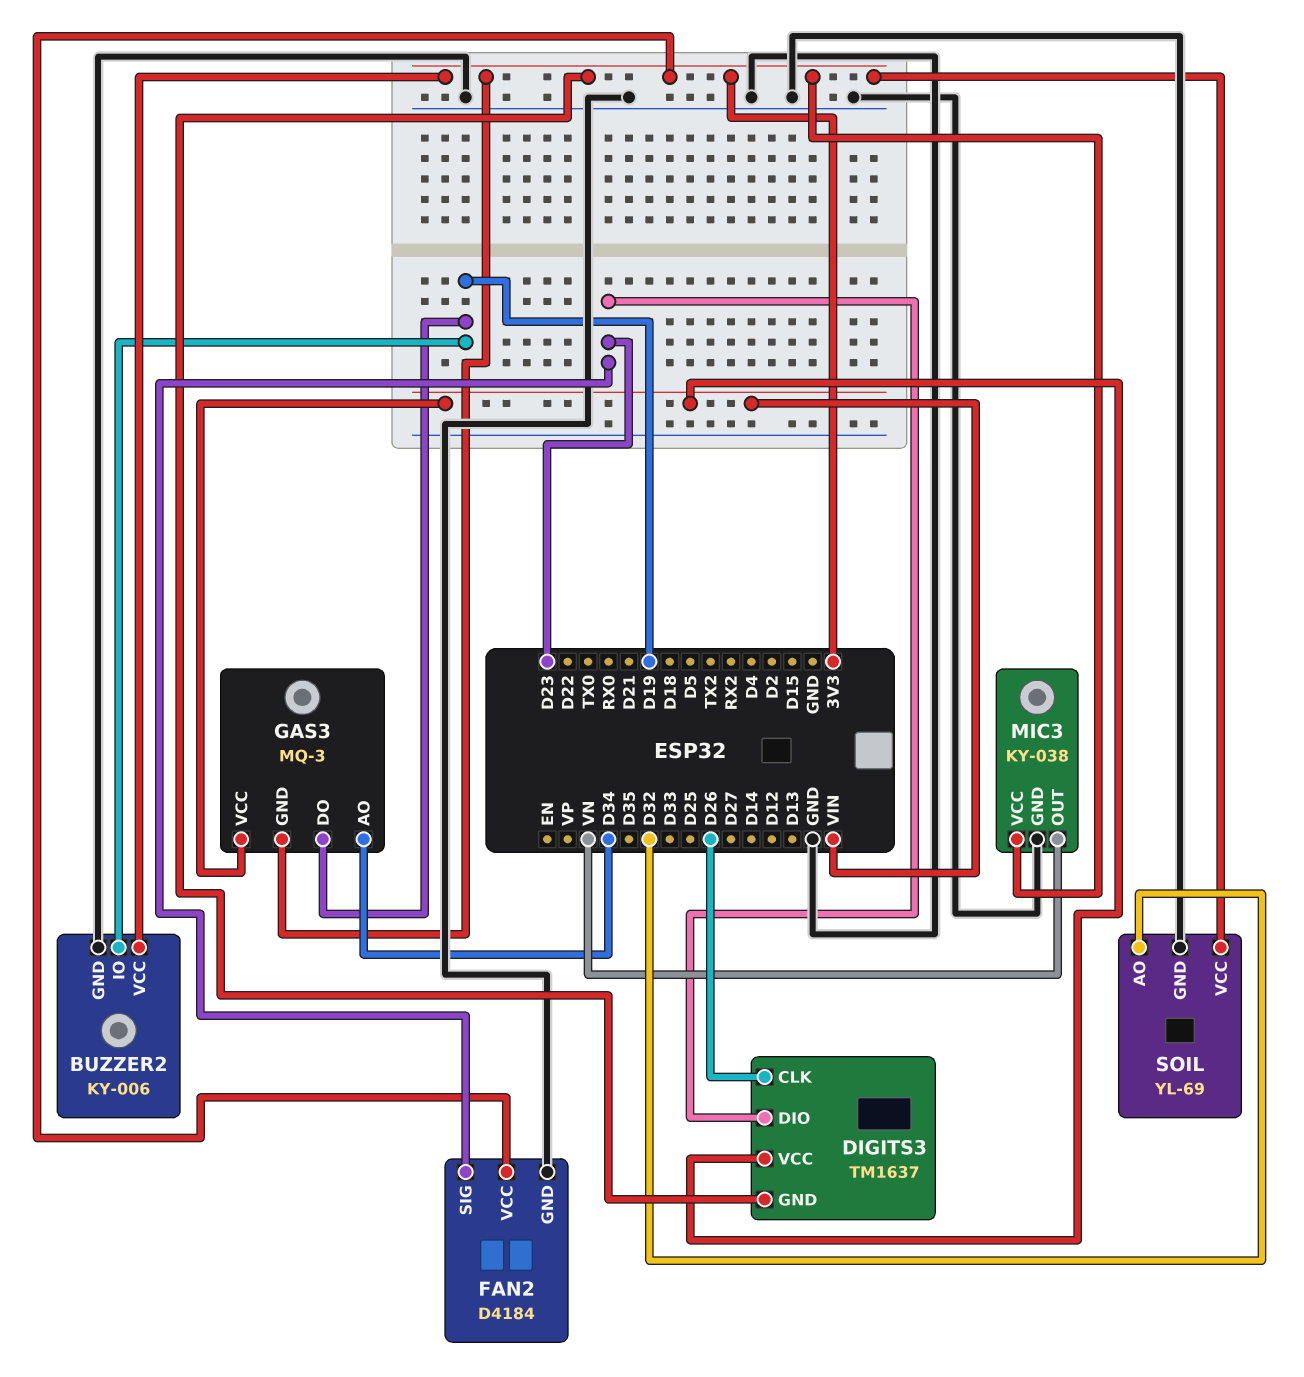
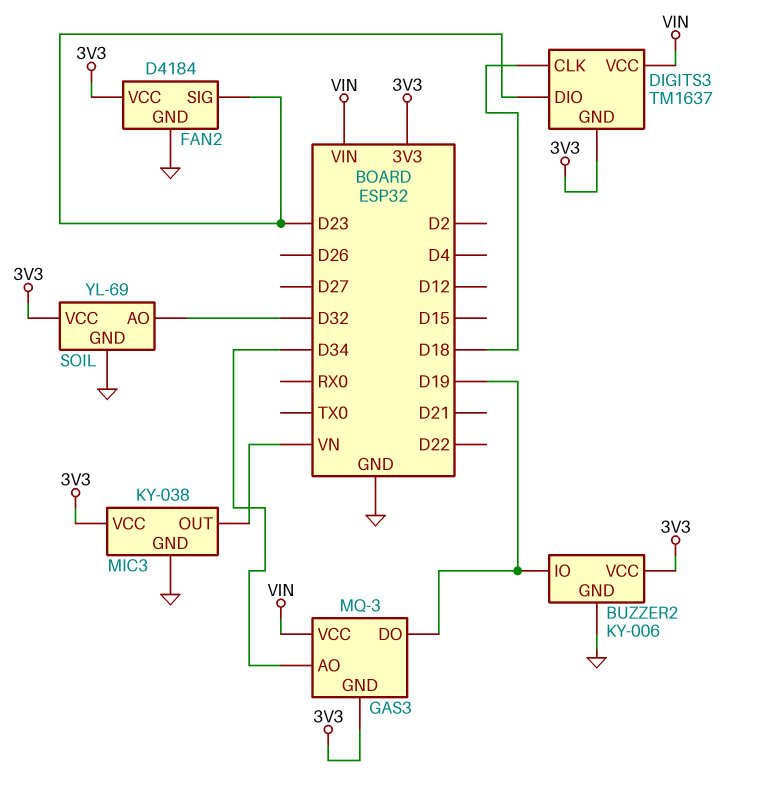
DIGITS3 pin CLK: D26 -> D18

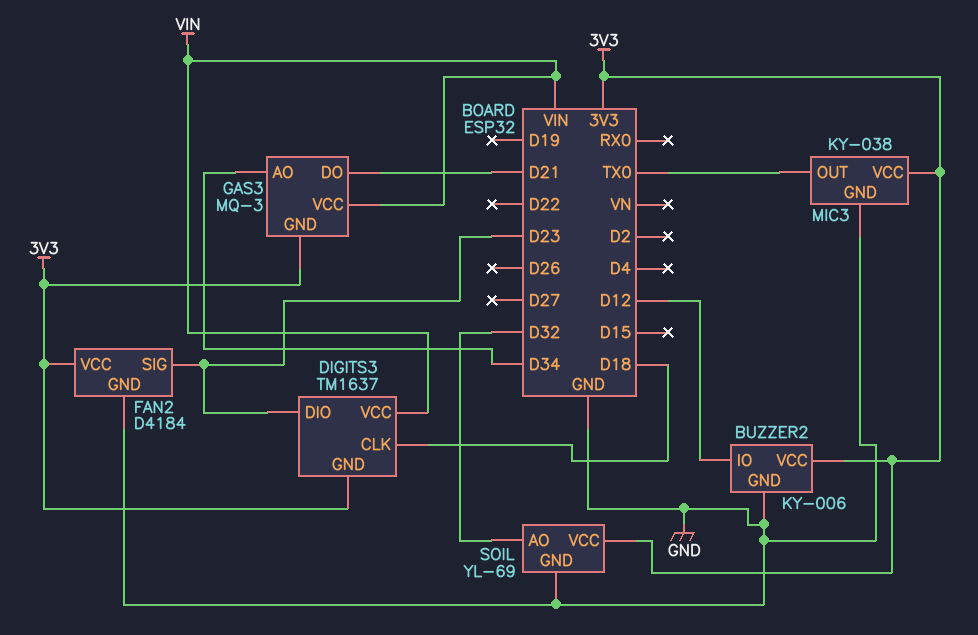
BUZZER2 pin IO: D19 -> D12
GAS3 pin DO: D19 -> D21
MIC3 pin OUT: VN -> TX0

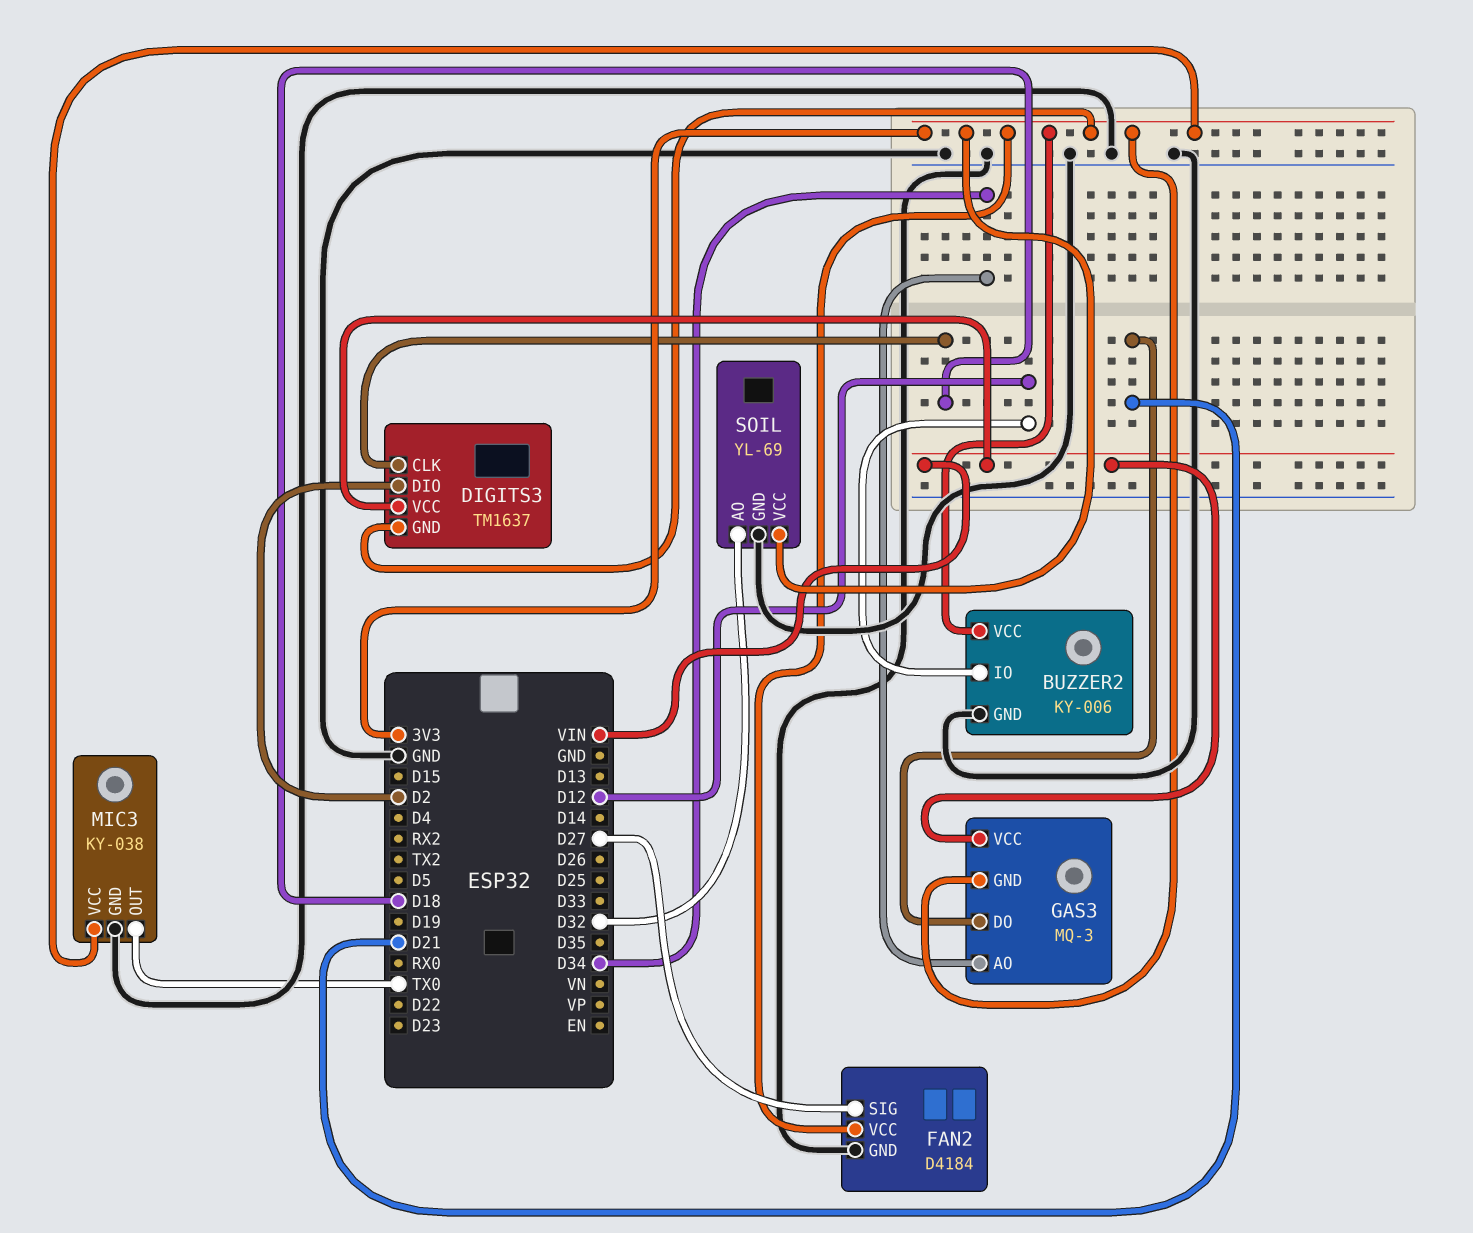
DIGITS3 pin DIO: D23 -> D2
FAN2 pin SIG: D23 -> D27

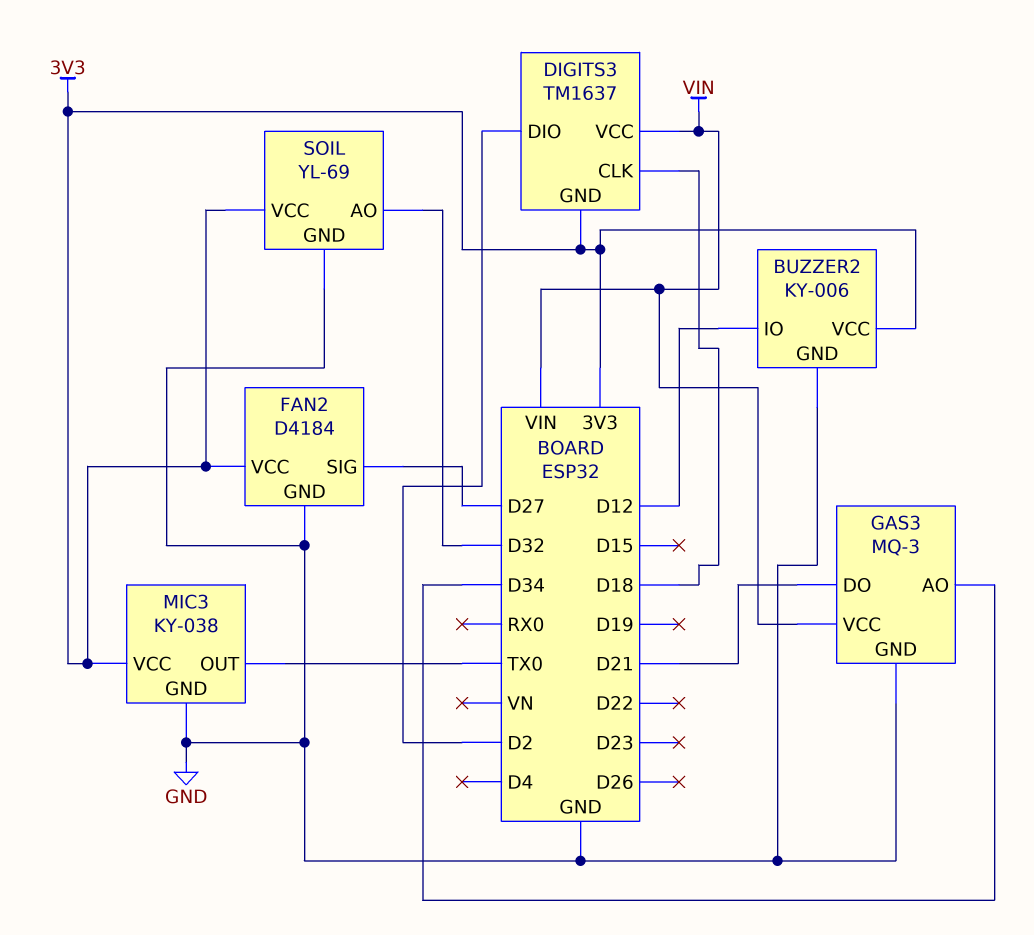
GAS3 pin GND: 3V3 -> GND

